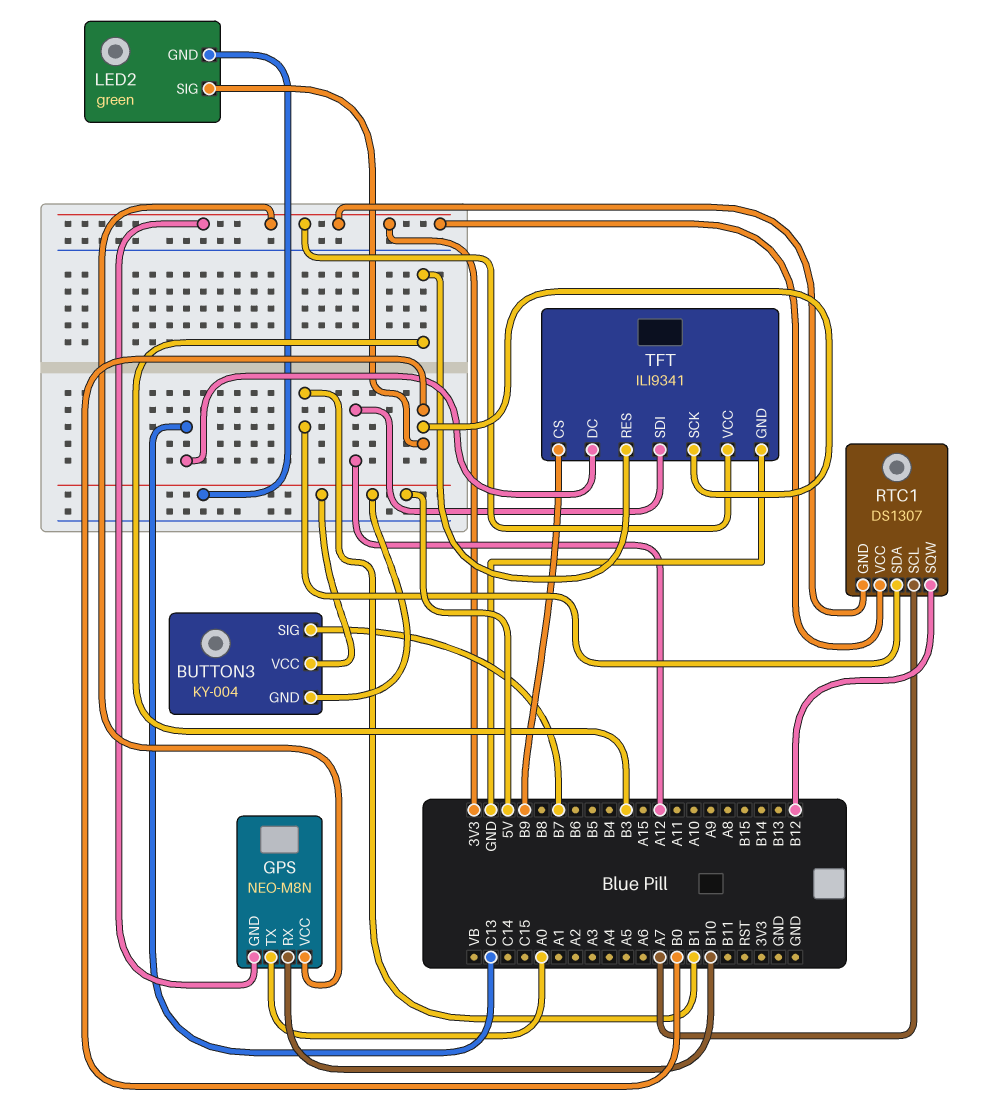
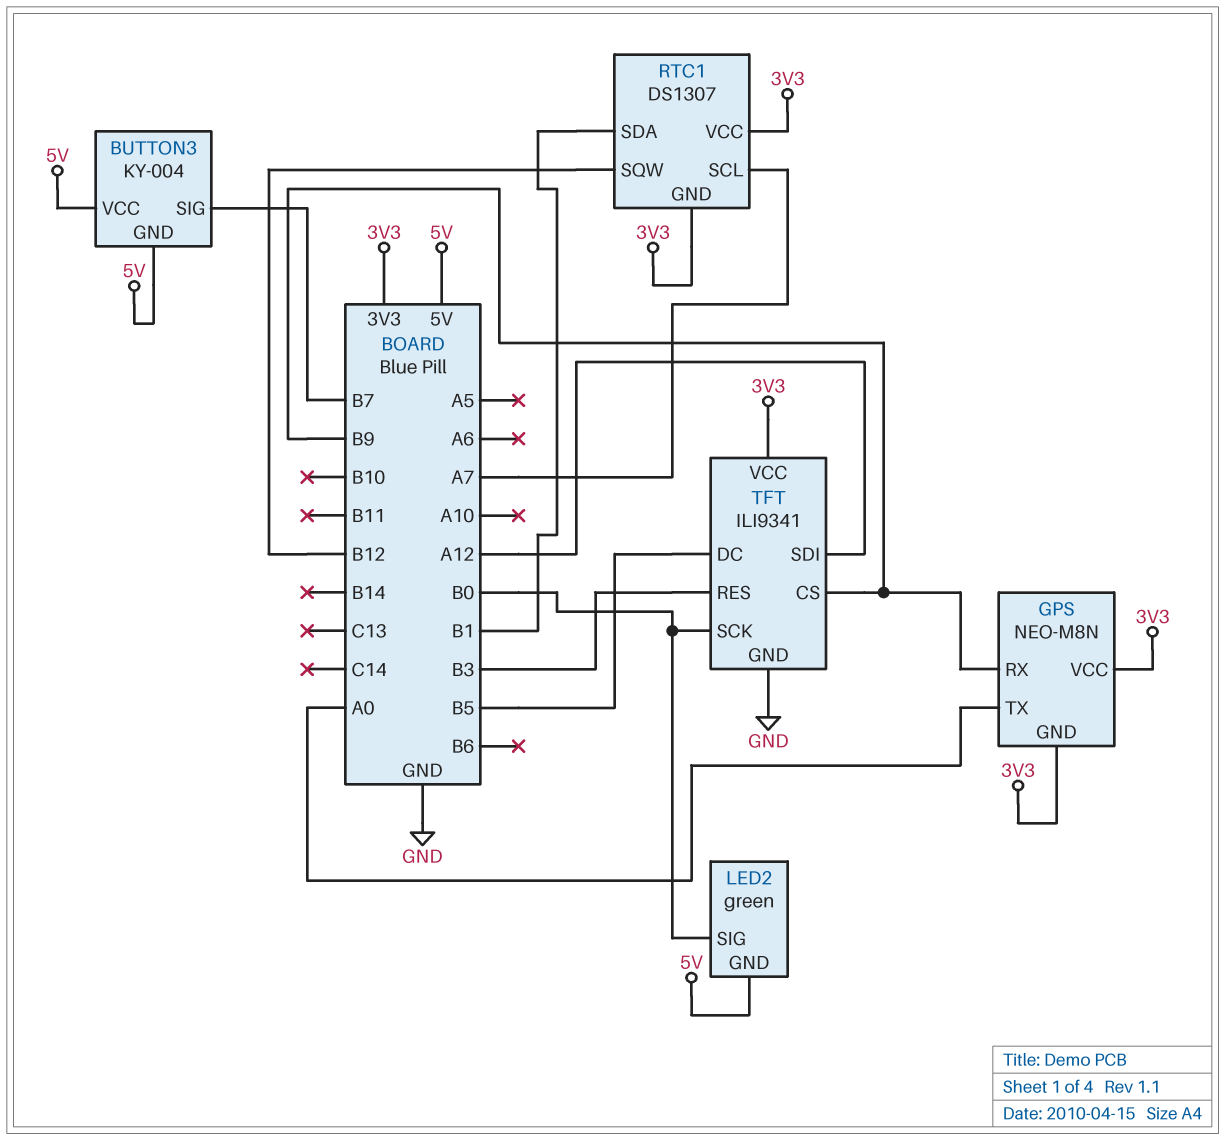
GPS pin RX: B10 -> B9
TFT pin DC: C13 -> B5

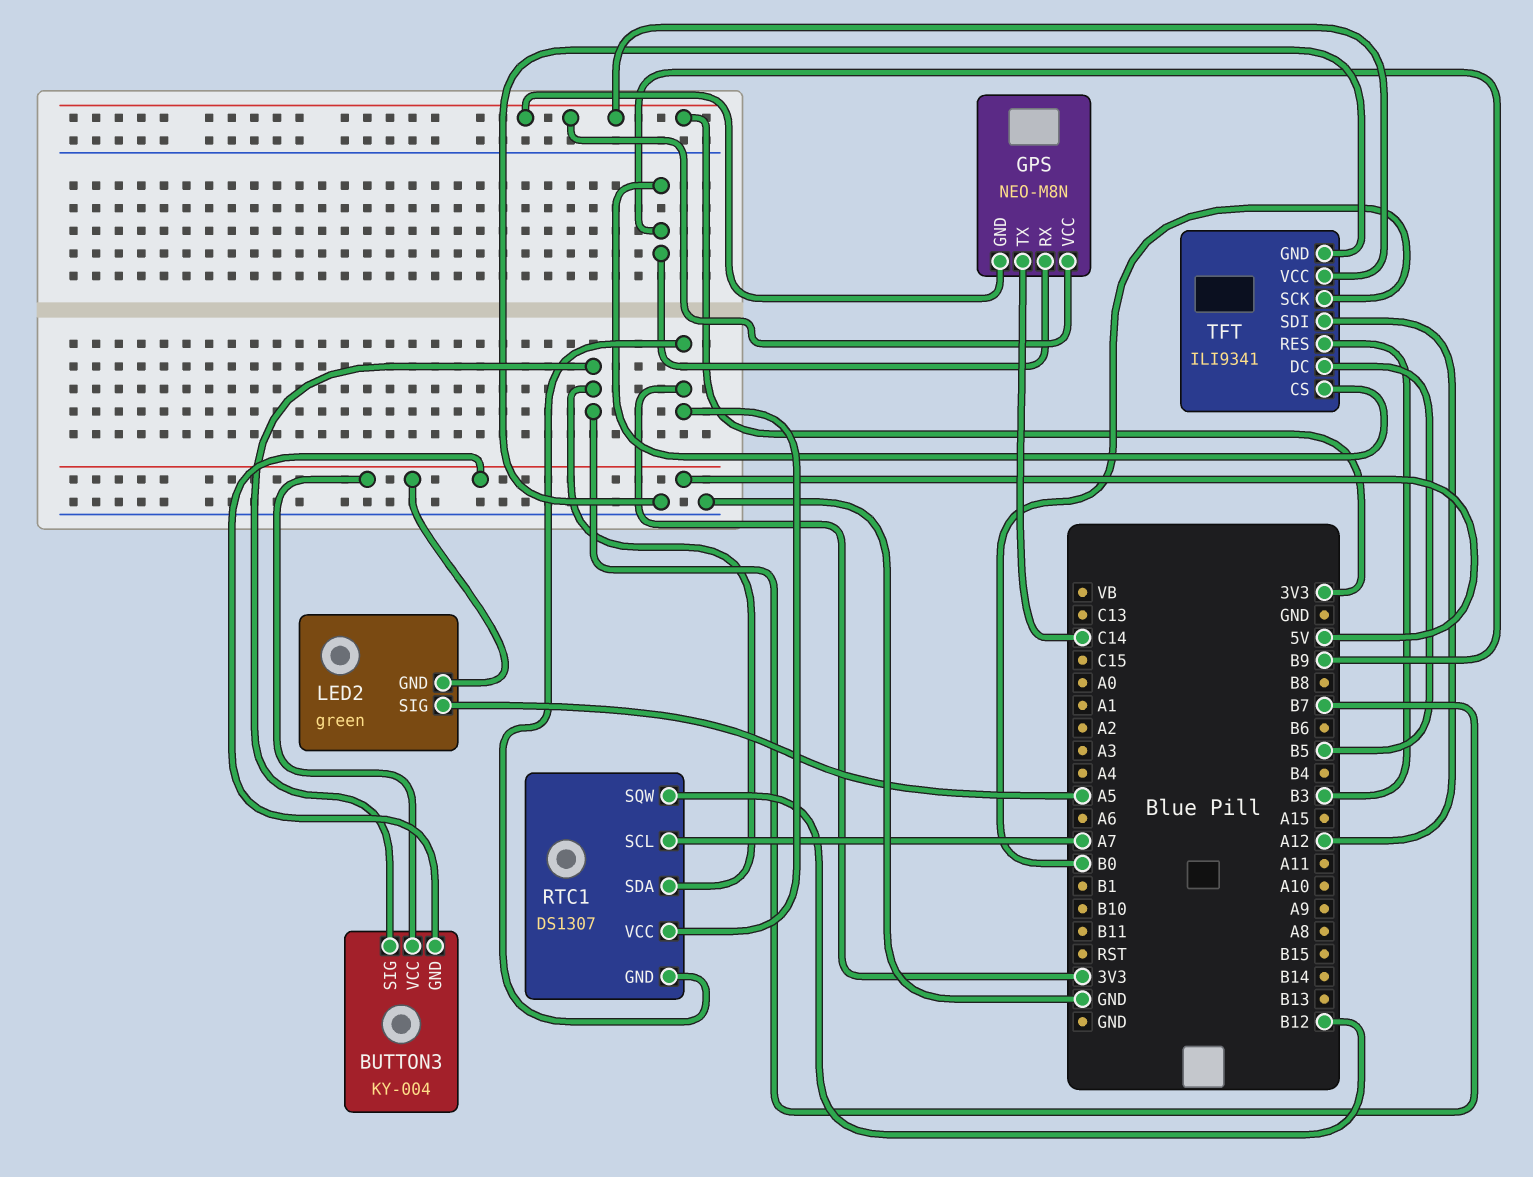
GPS pin TX: A0 -> C14
LED2 pin SIG: B0 -> A5
RTC1 pin SDA: B1 -> B7

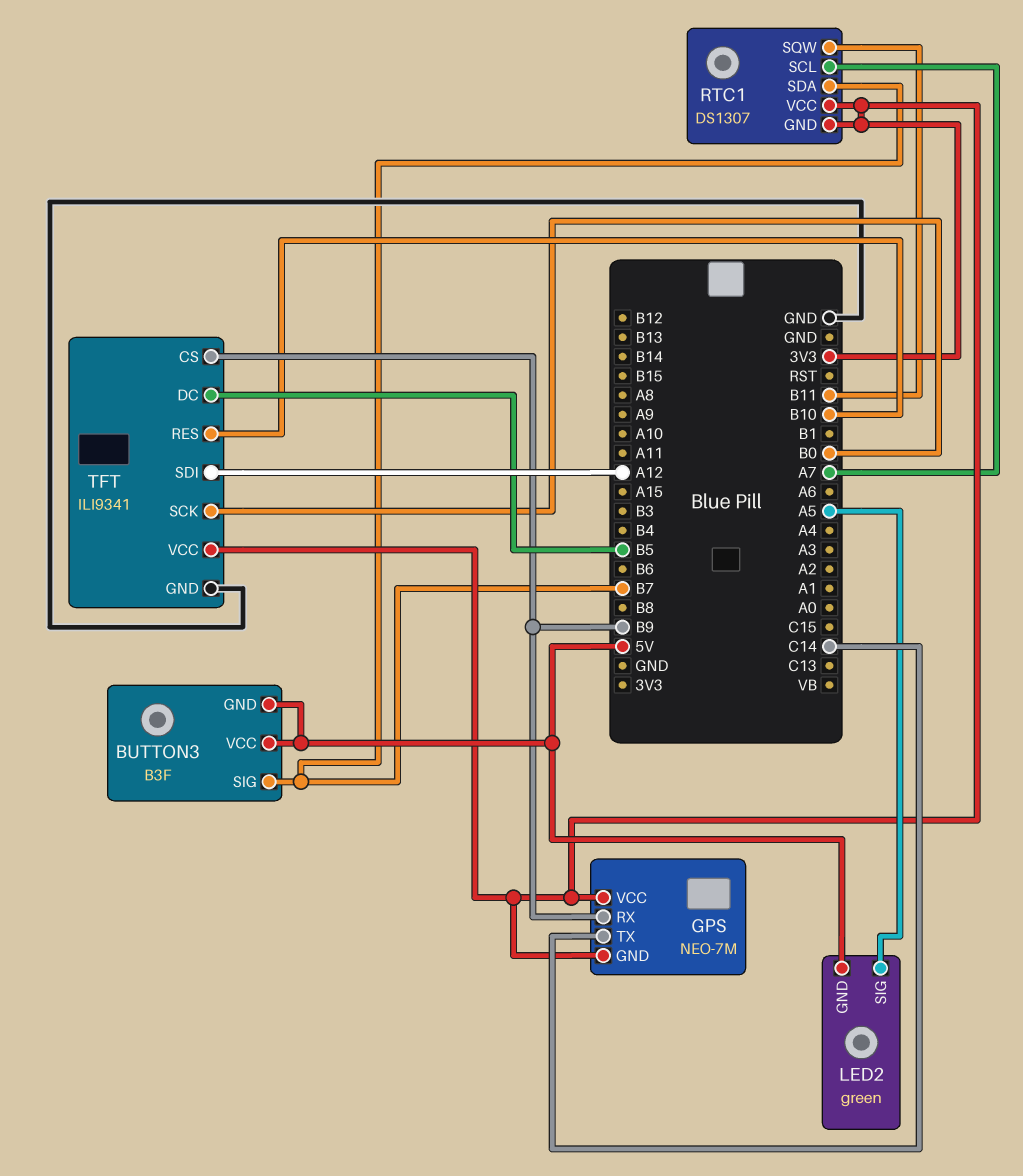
BUTTON3: KY-004 -> B3F
GPS: NEO-M8N -> NEO-7M
RTC1 pin SQW: B12 -> B11
TFT pin RES: B3 -> B10

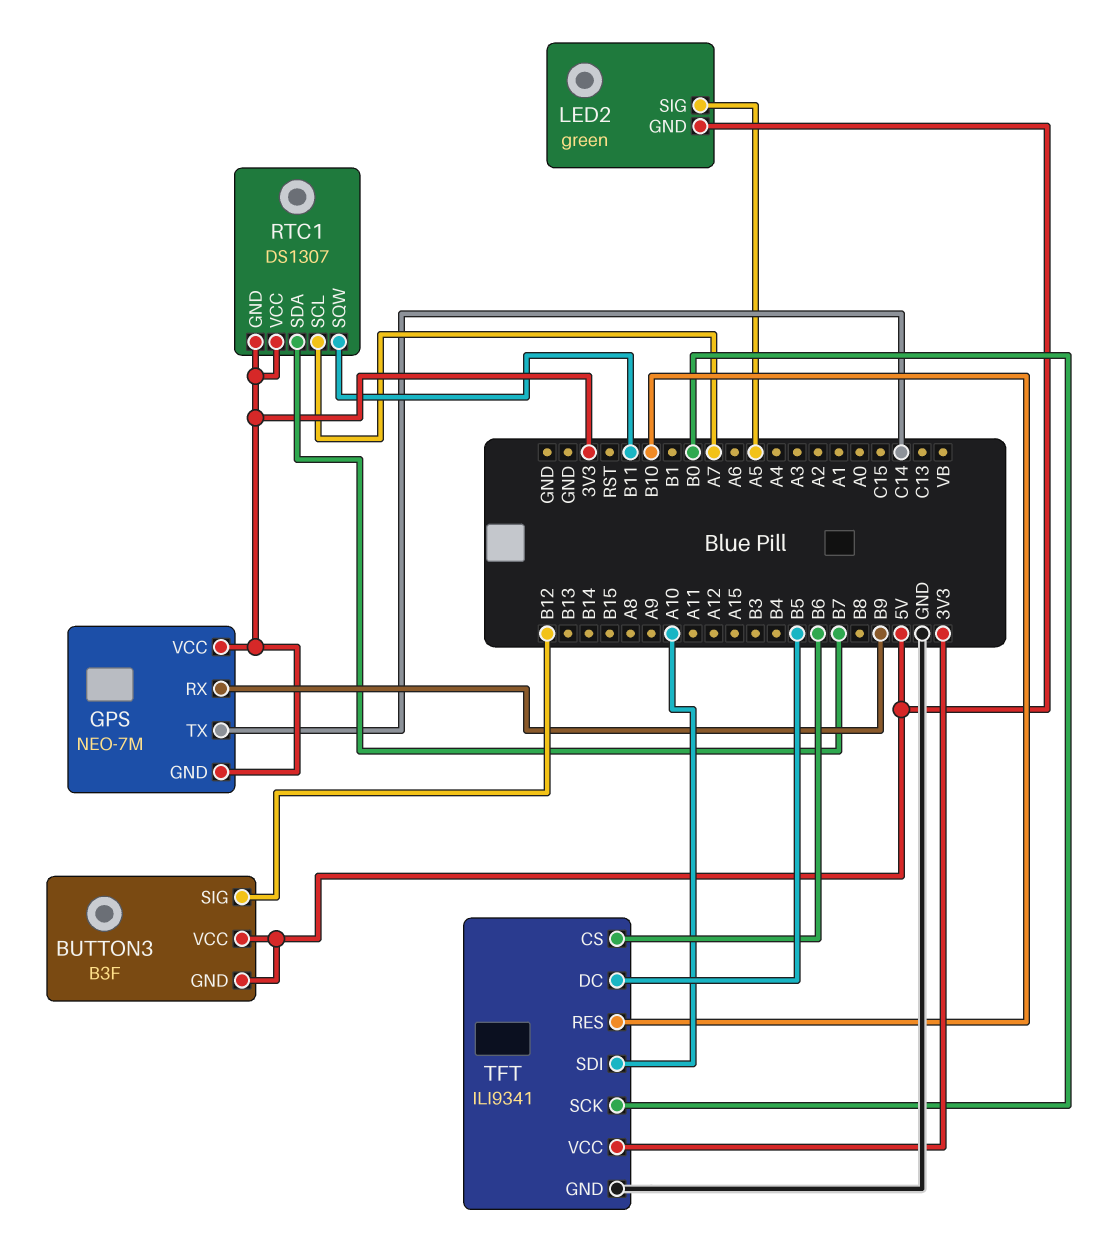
BUTTON3 pin SIG: B7 -> B12
TFT pin CS: B9 -> B6
TFT pin SDI: A12 -> A10

